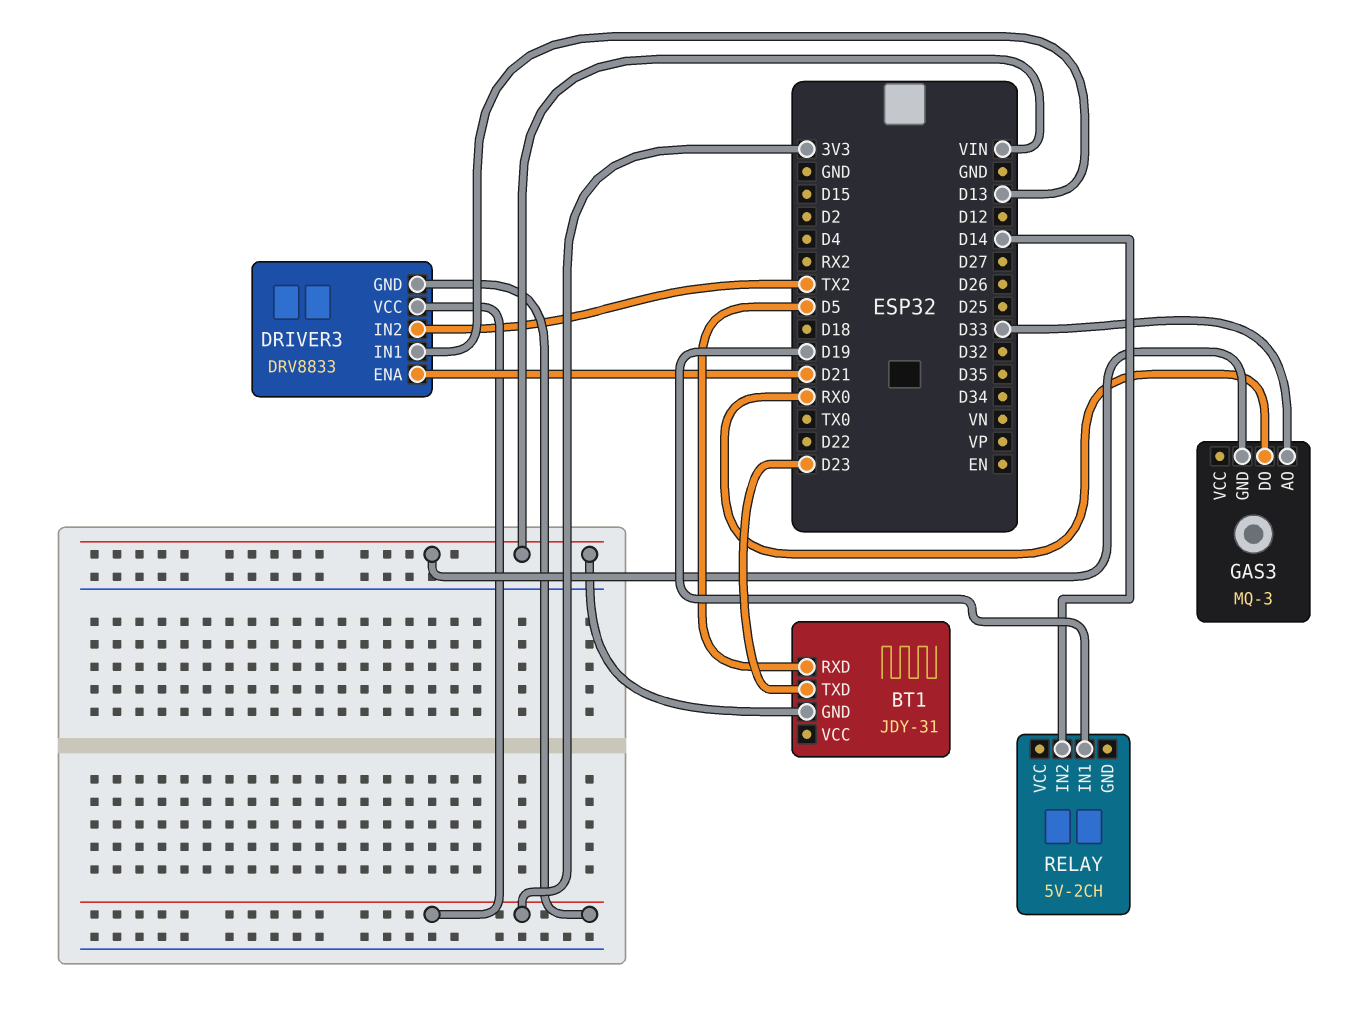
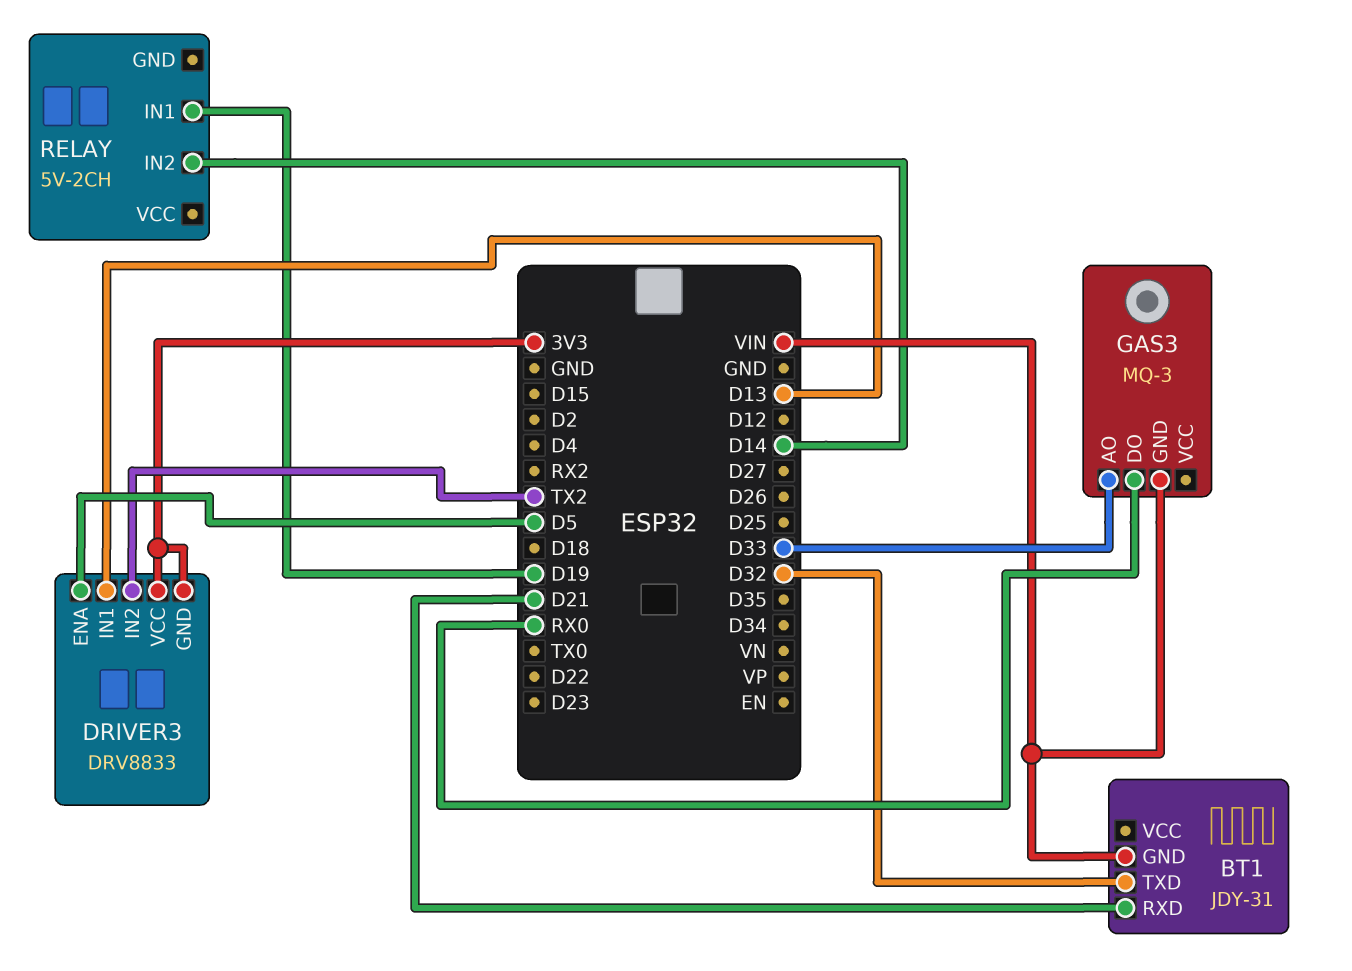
BT1 pin RXD: D5 -> D21
BT1 pin TXD: D23 -> D32
DRIVER3 pin ENA: D21 -> D5

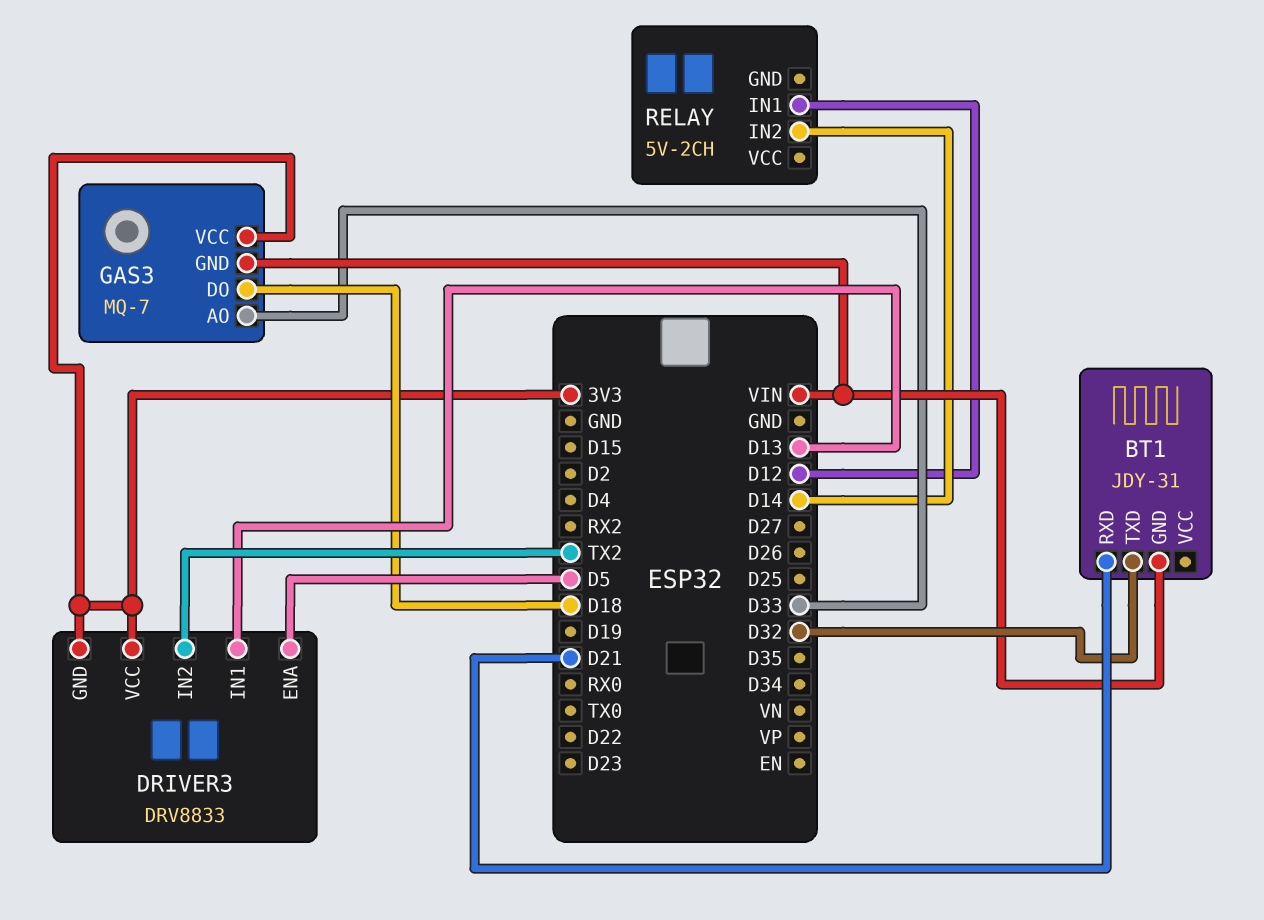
GAS3: MQ-3 -> MQ-7
GAS3 pin DO: RX0 -> D18
GAS3 pin VCC: none -> 3V3
RELAY pin IN1: D19 -> D12

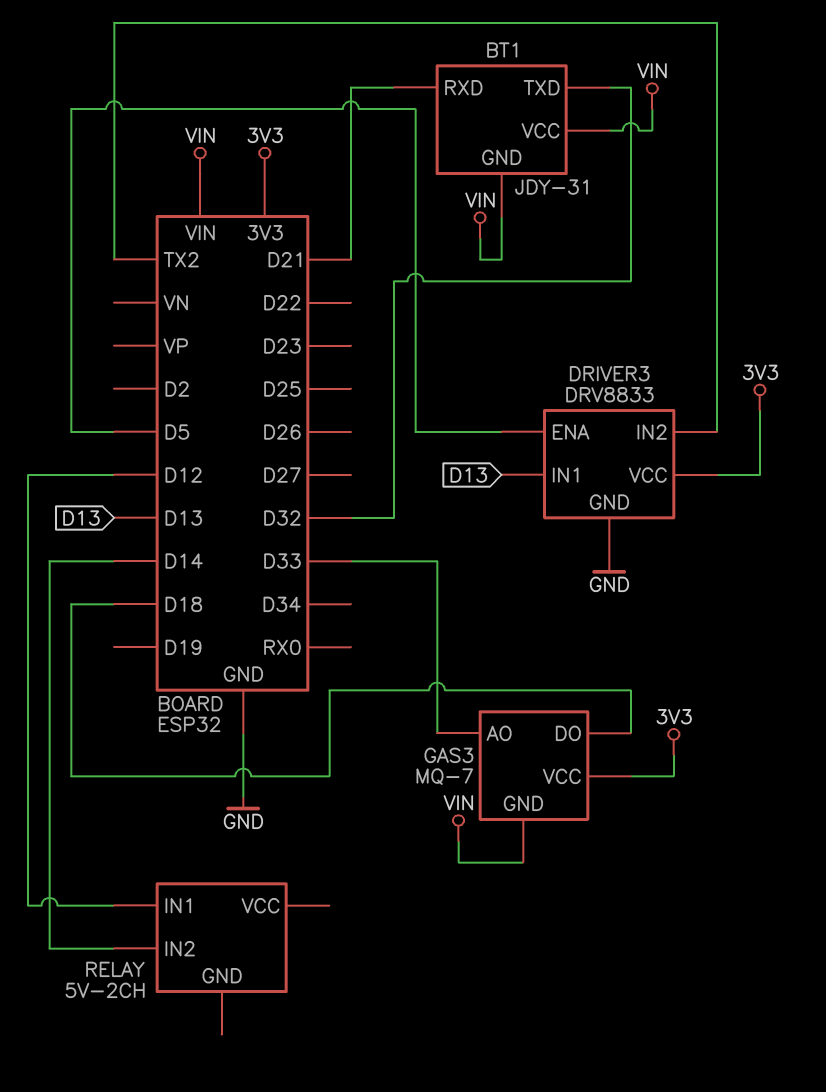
BT1 pin VCC: none -> VIN
DRIVER3 pin GND: 3V3 -> GND

